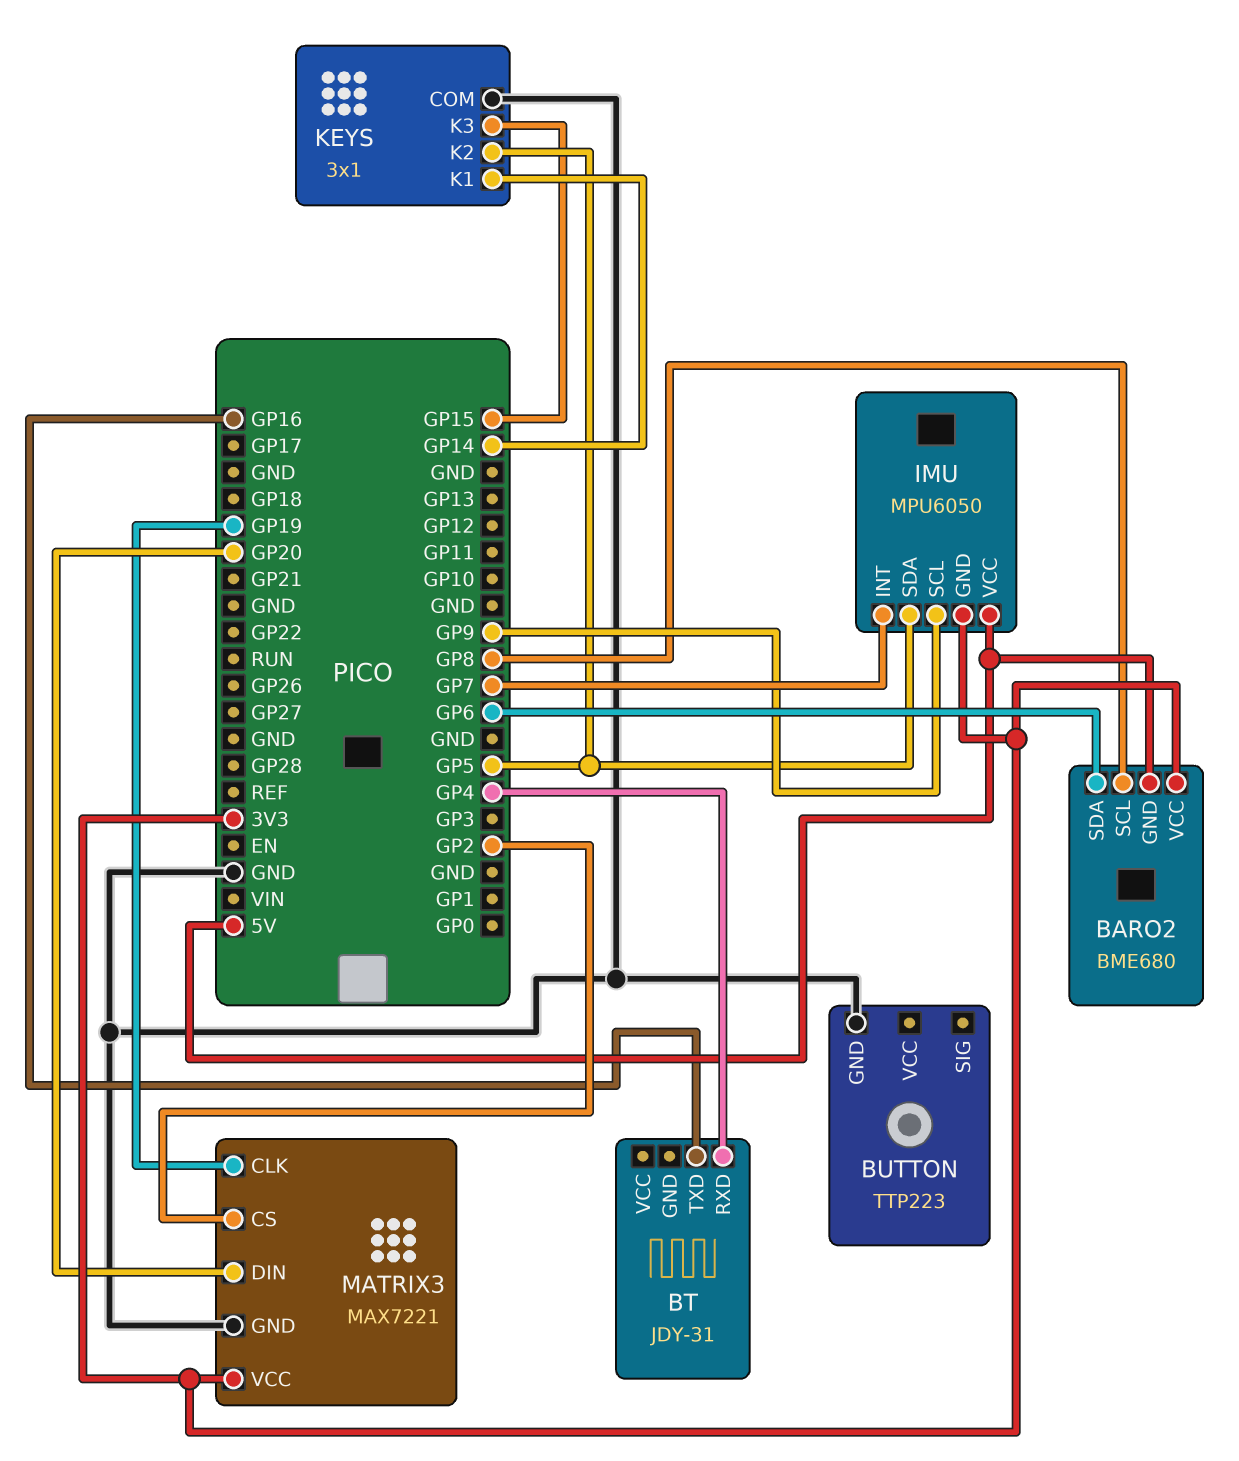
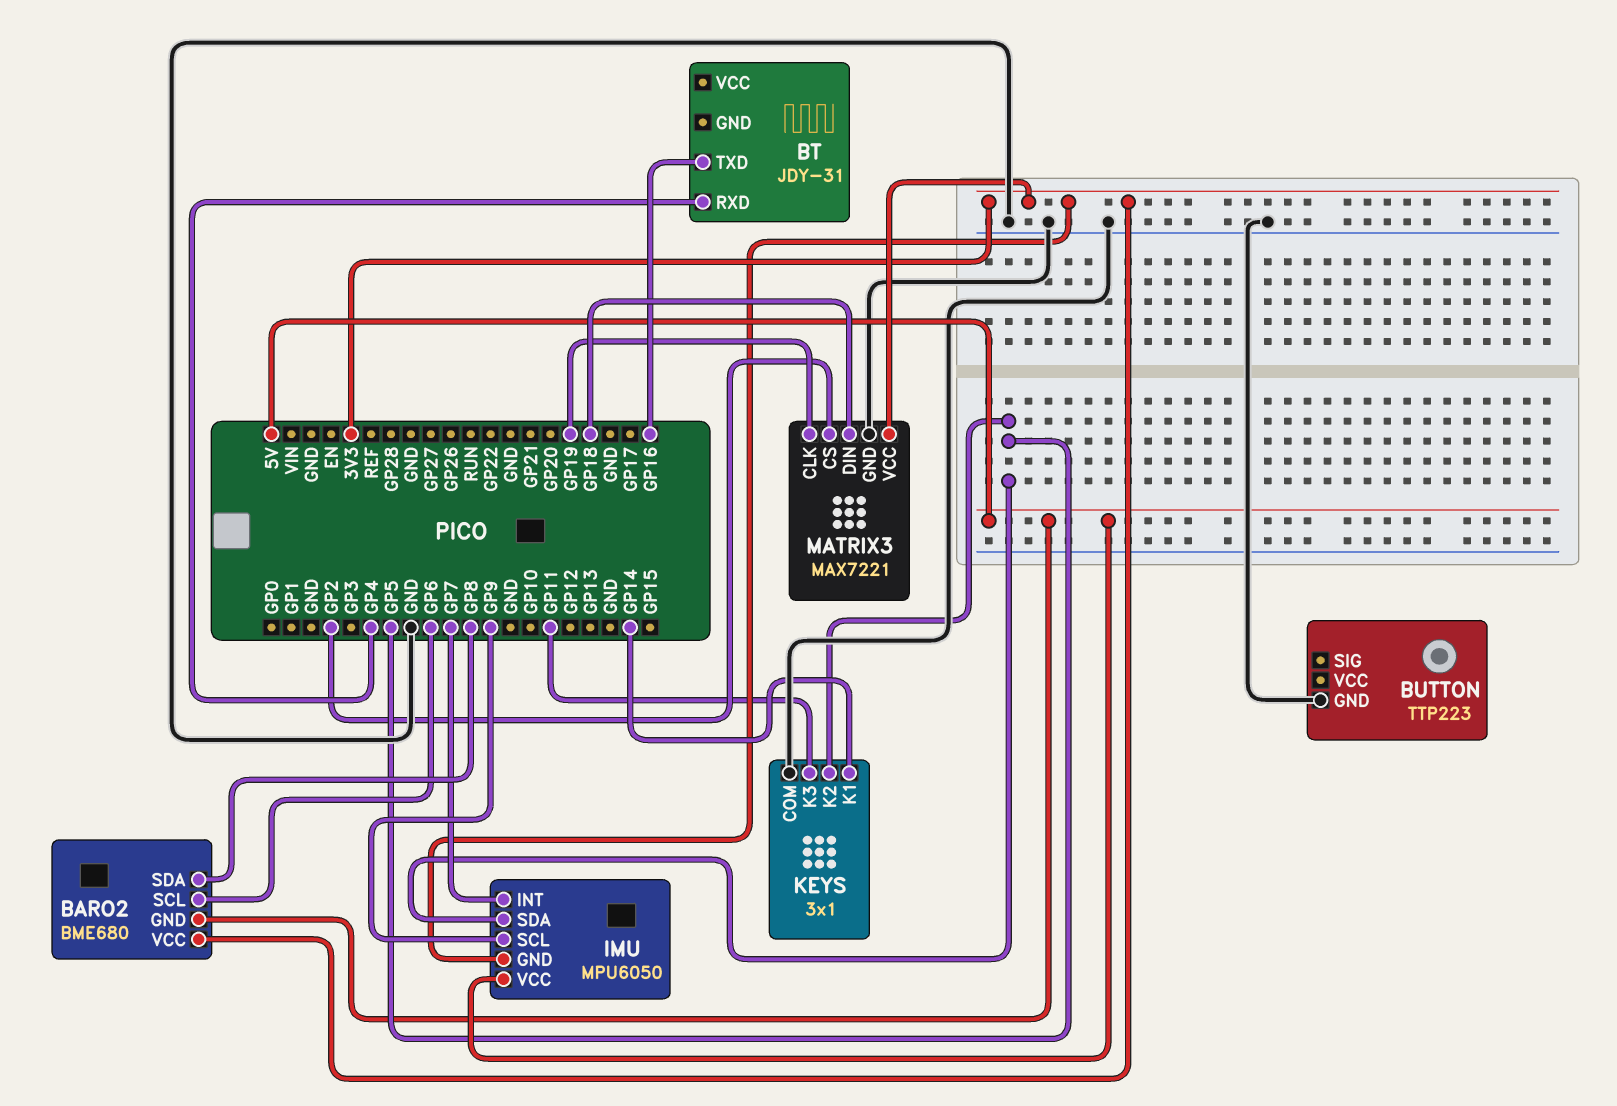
BARO2 pin SCL: GP8 -> GP6
BARO2 pin SDA: GP6 -> GP8
KEYS pin K3: GP15 -> GP11
MATRIX3 pin DIN: GP20 -> GP18

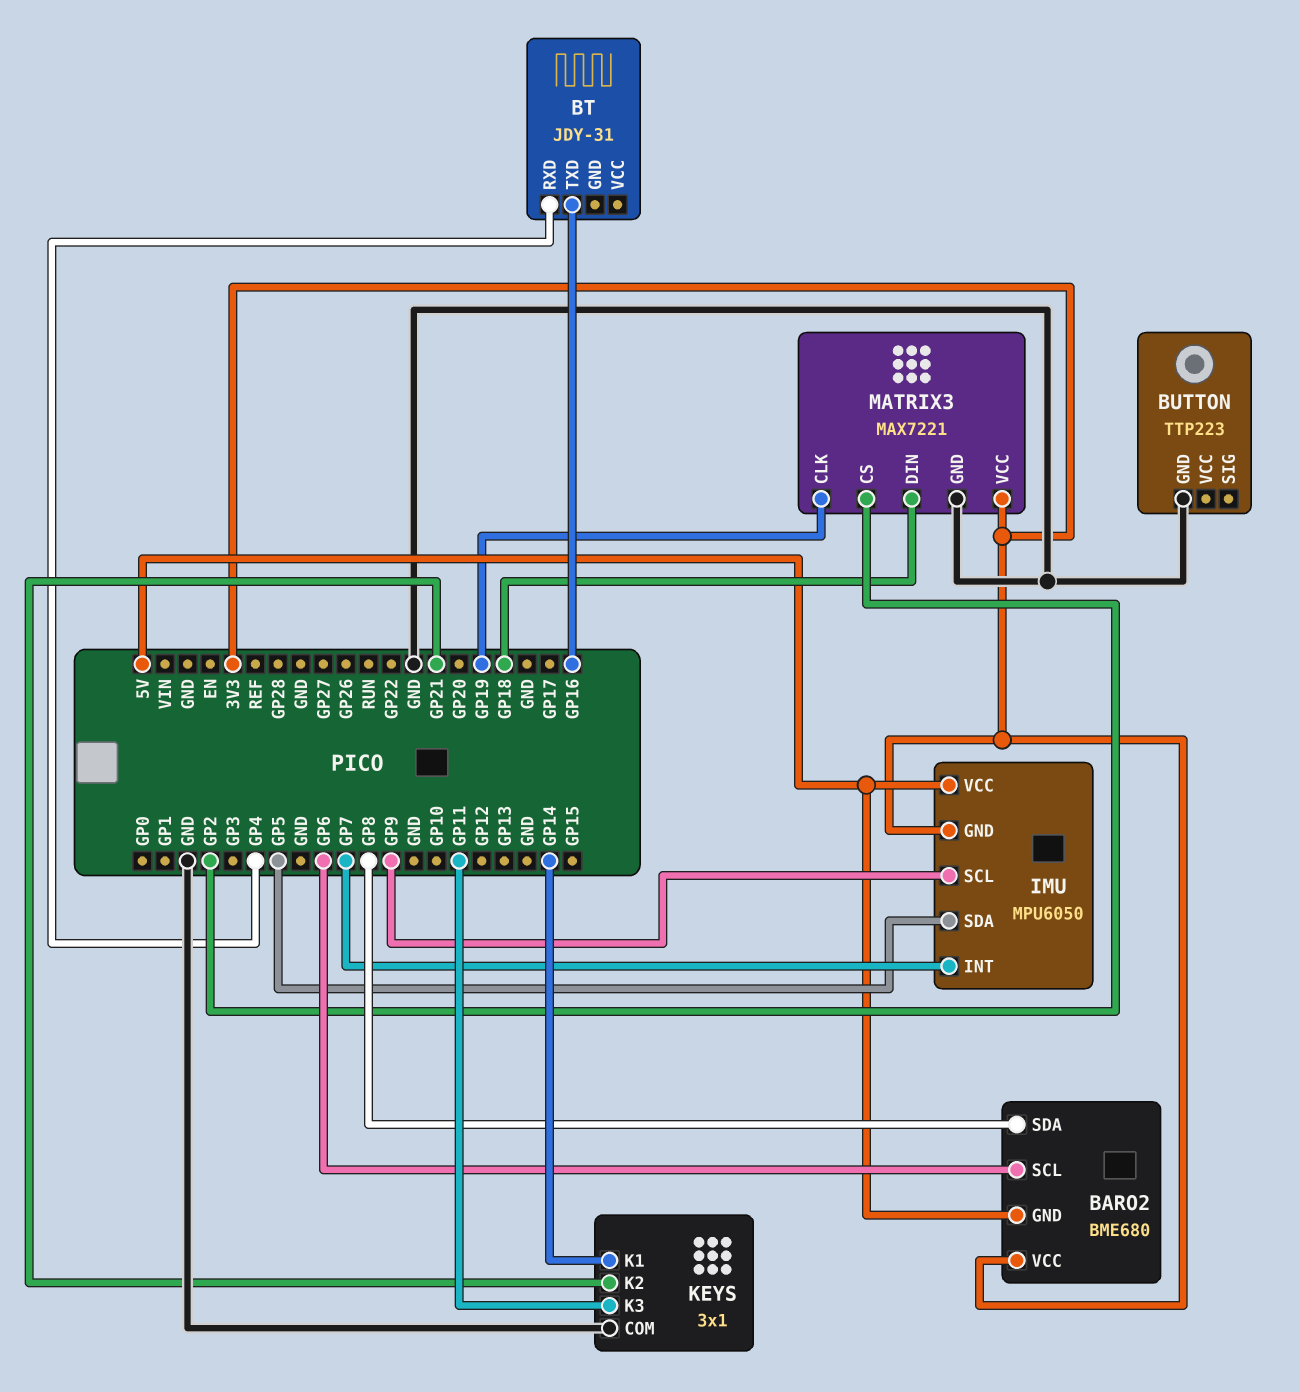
KEYS pin K2: GP5 -> GP21

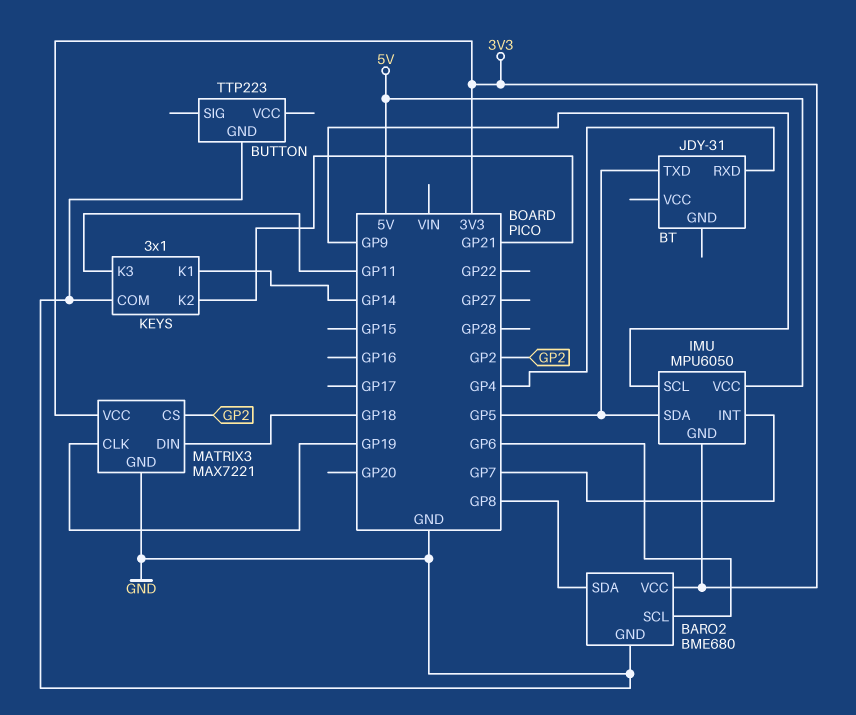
BARO2 pin GND: 5V -> GND
BT pin TXD: GP16 -> GP5

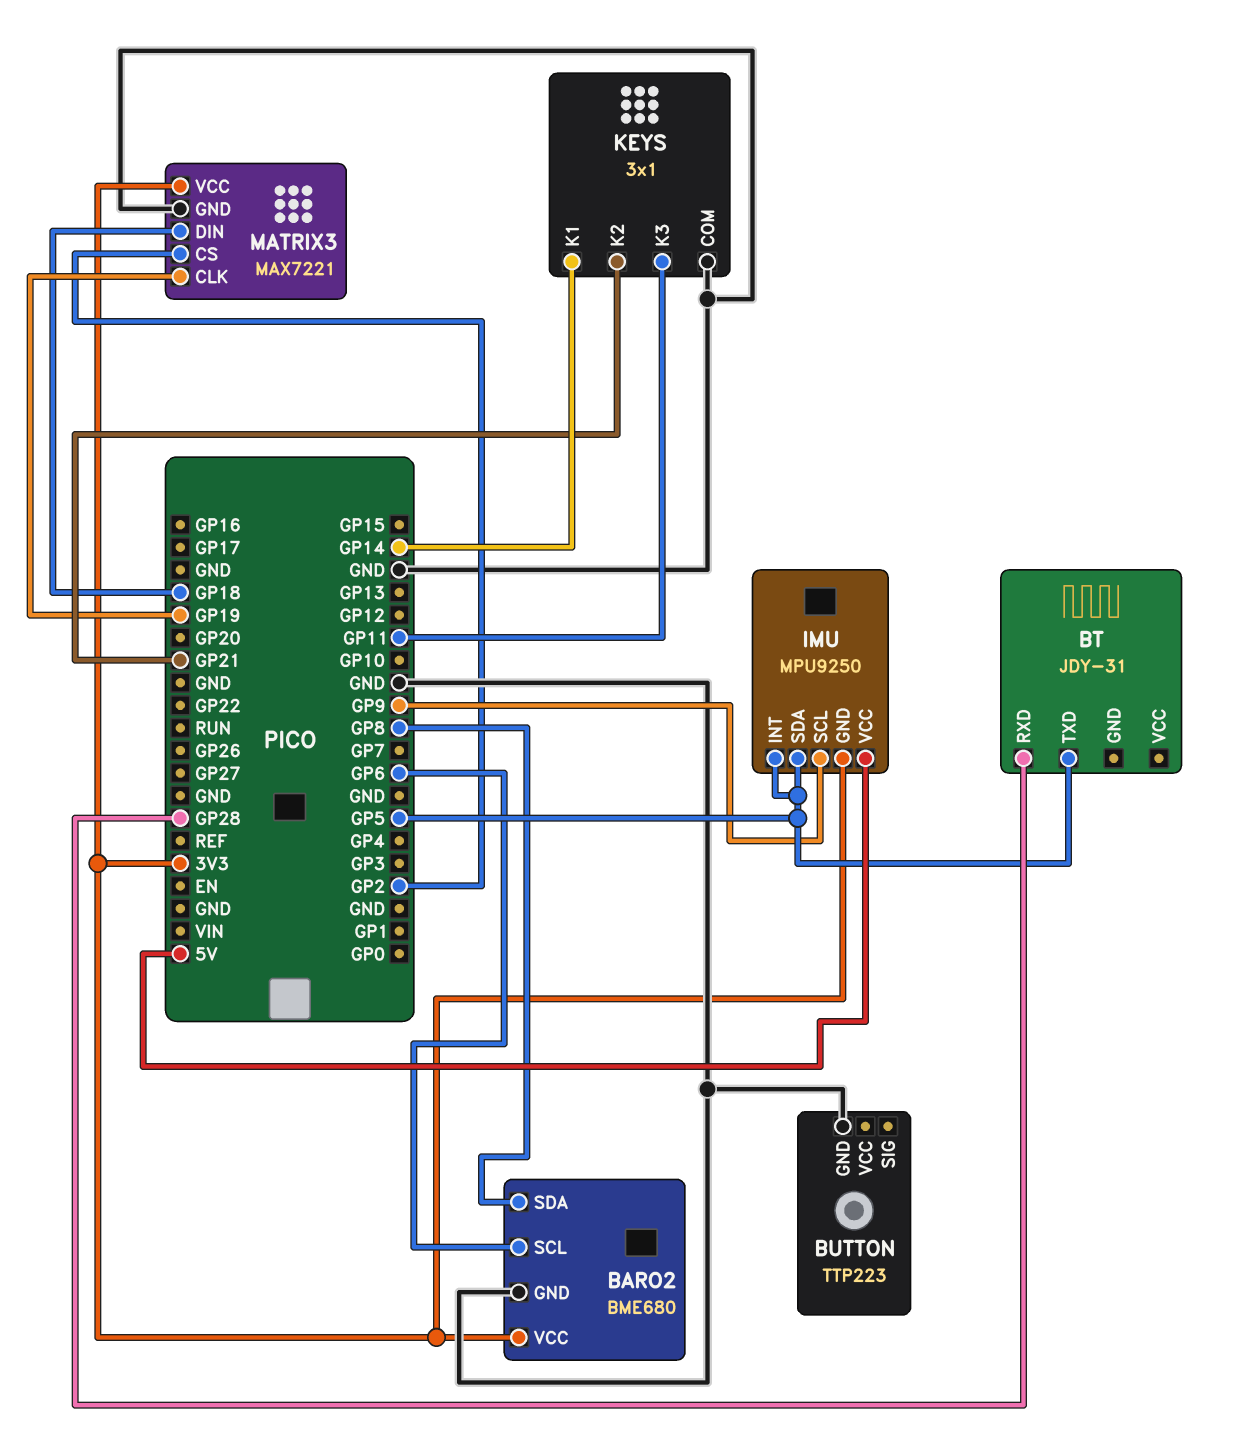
BT pin RXD: GP4 -> GP28
IMU: MPU6050 -> MPU9250
IMU pin INT: GP7 -> GP5

